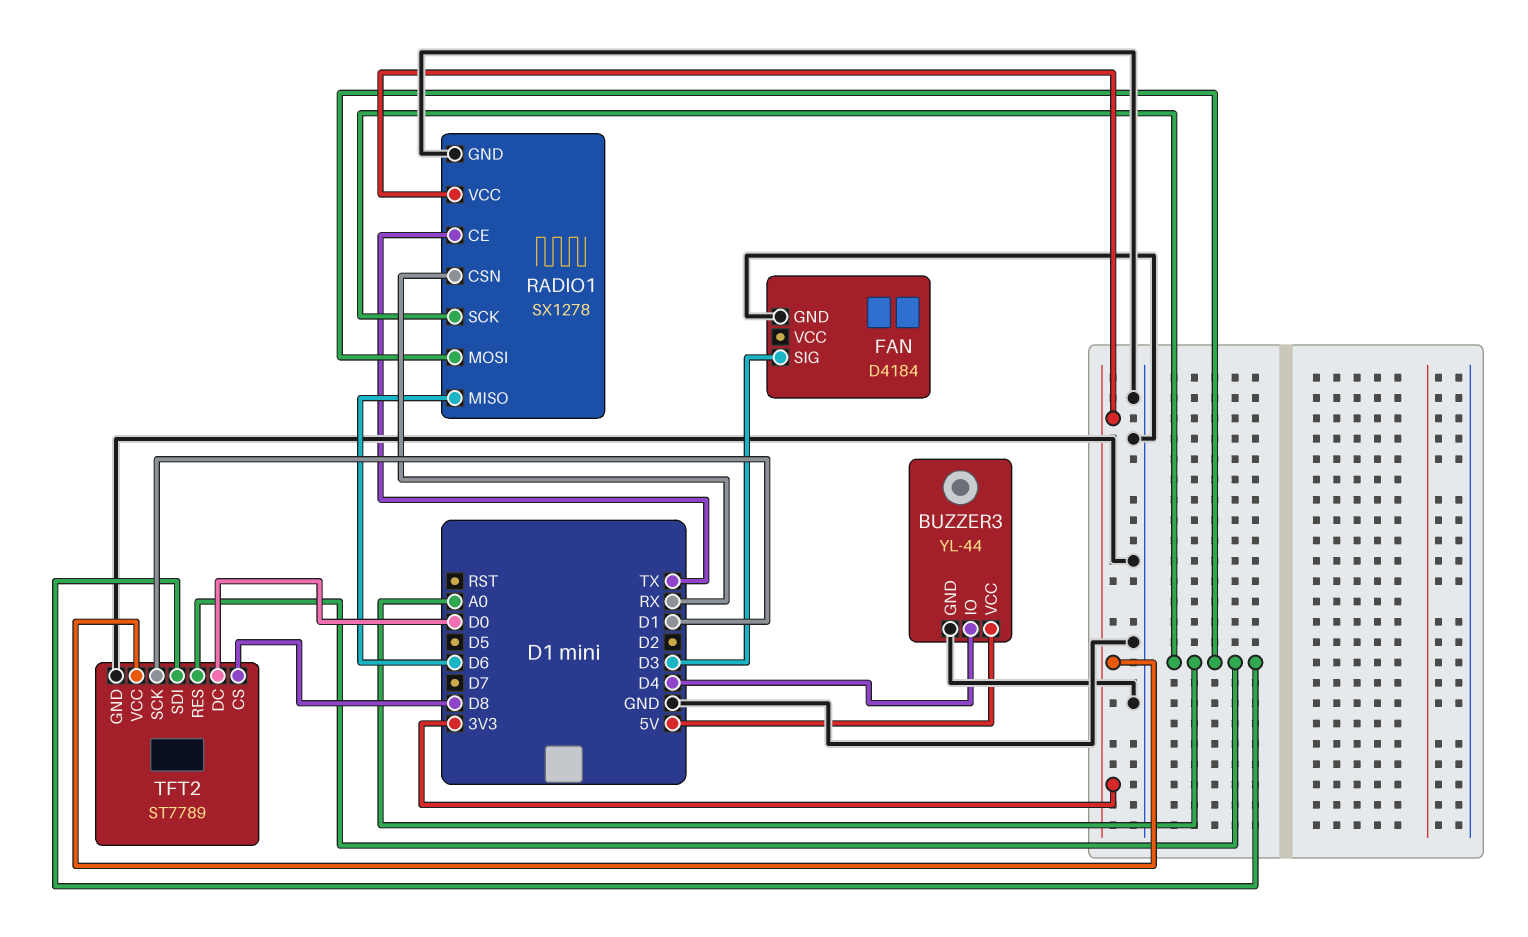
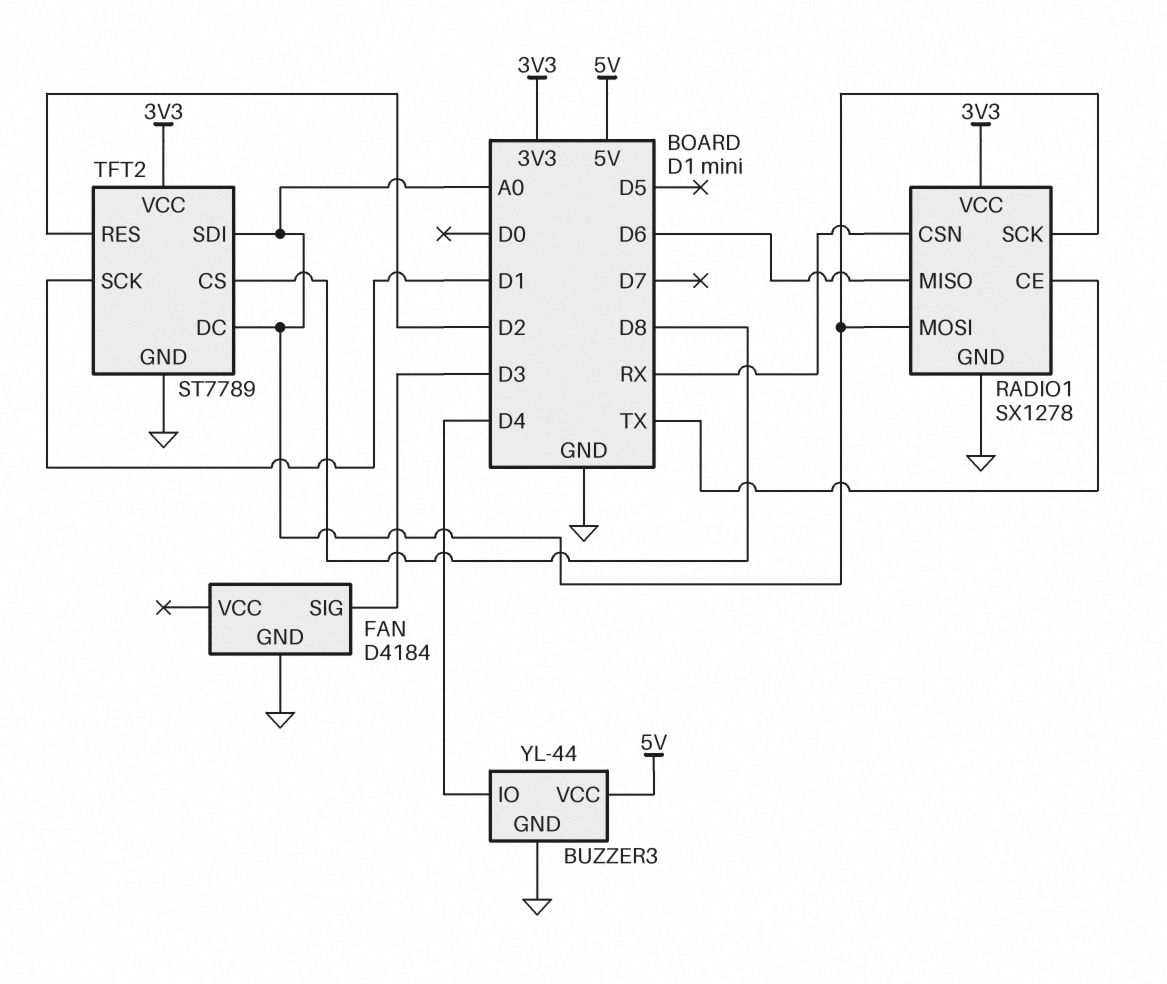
TFT2 pin DC: D0 -> A0
TFT2 pin RES: A0 -> D2

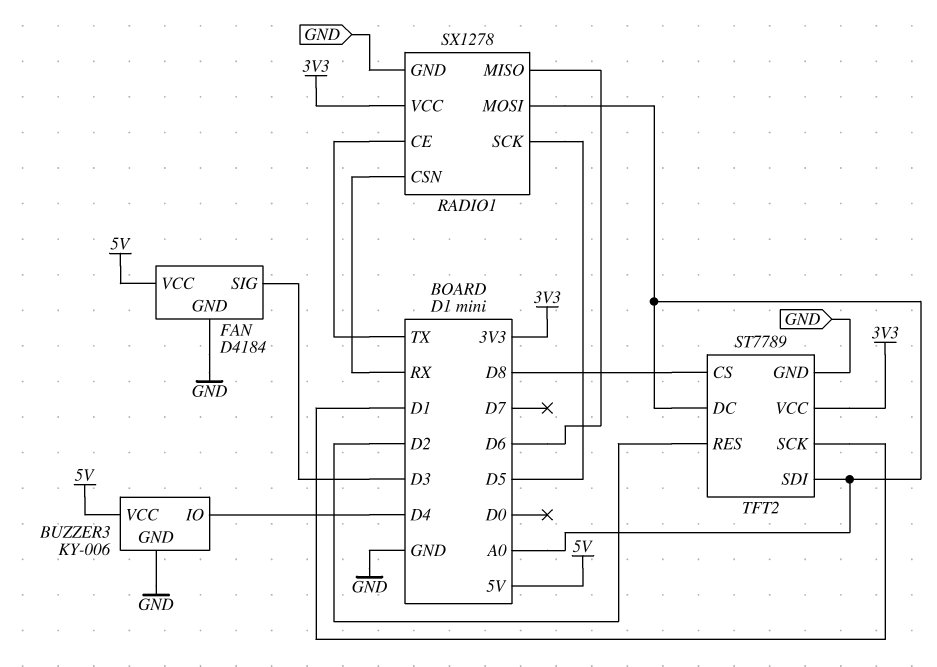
BUZZER3: YL-44 -> KY-006
FAN pin VCC: none -> 5V
RADIO1 pin SCK: A0 -> D5

